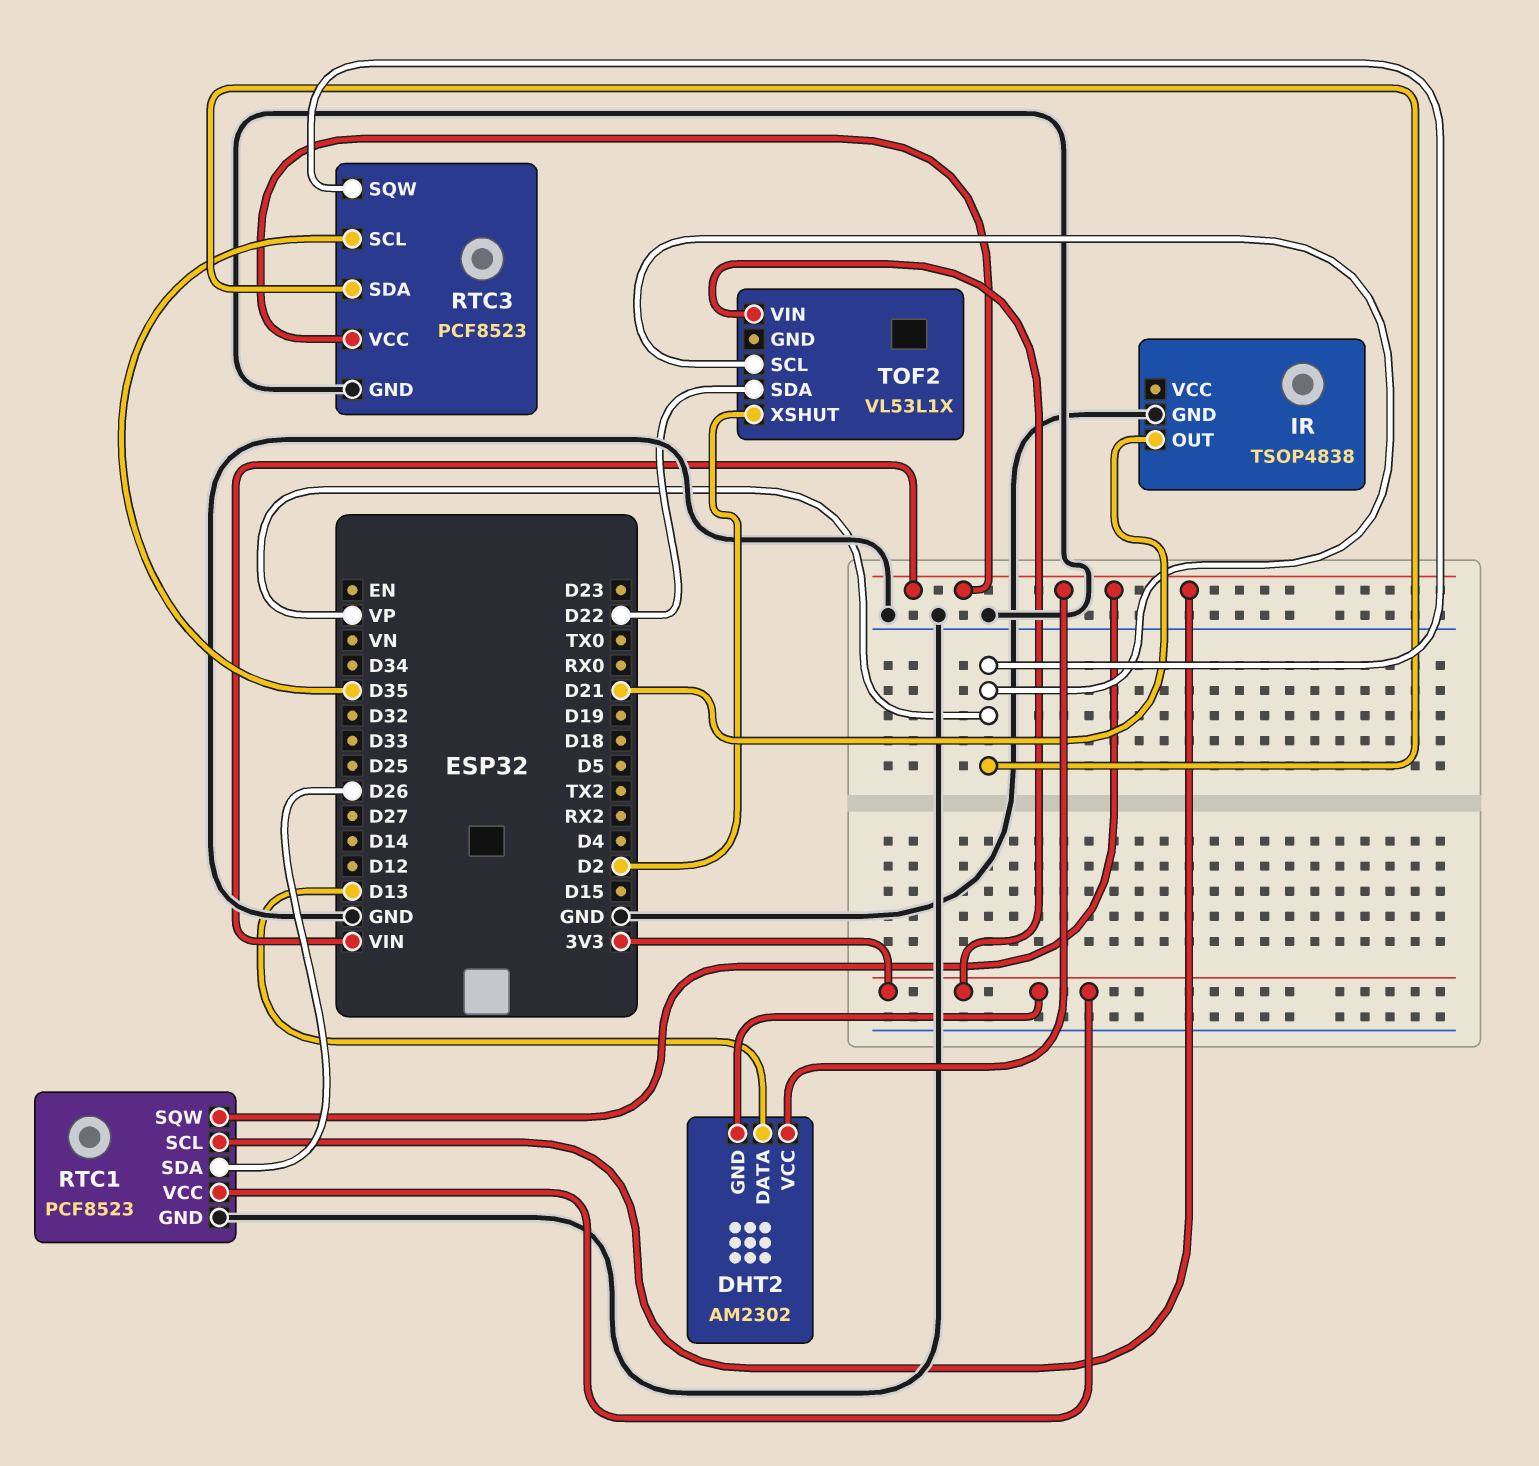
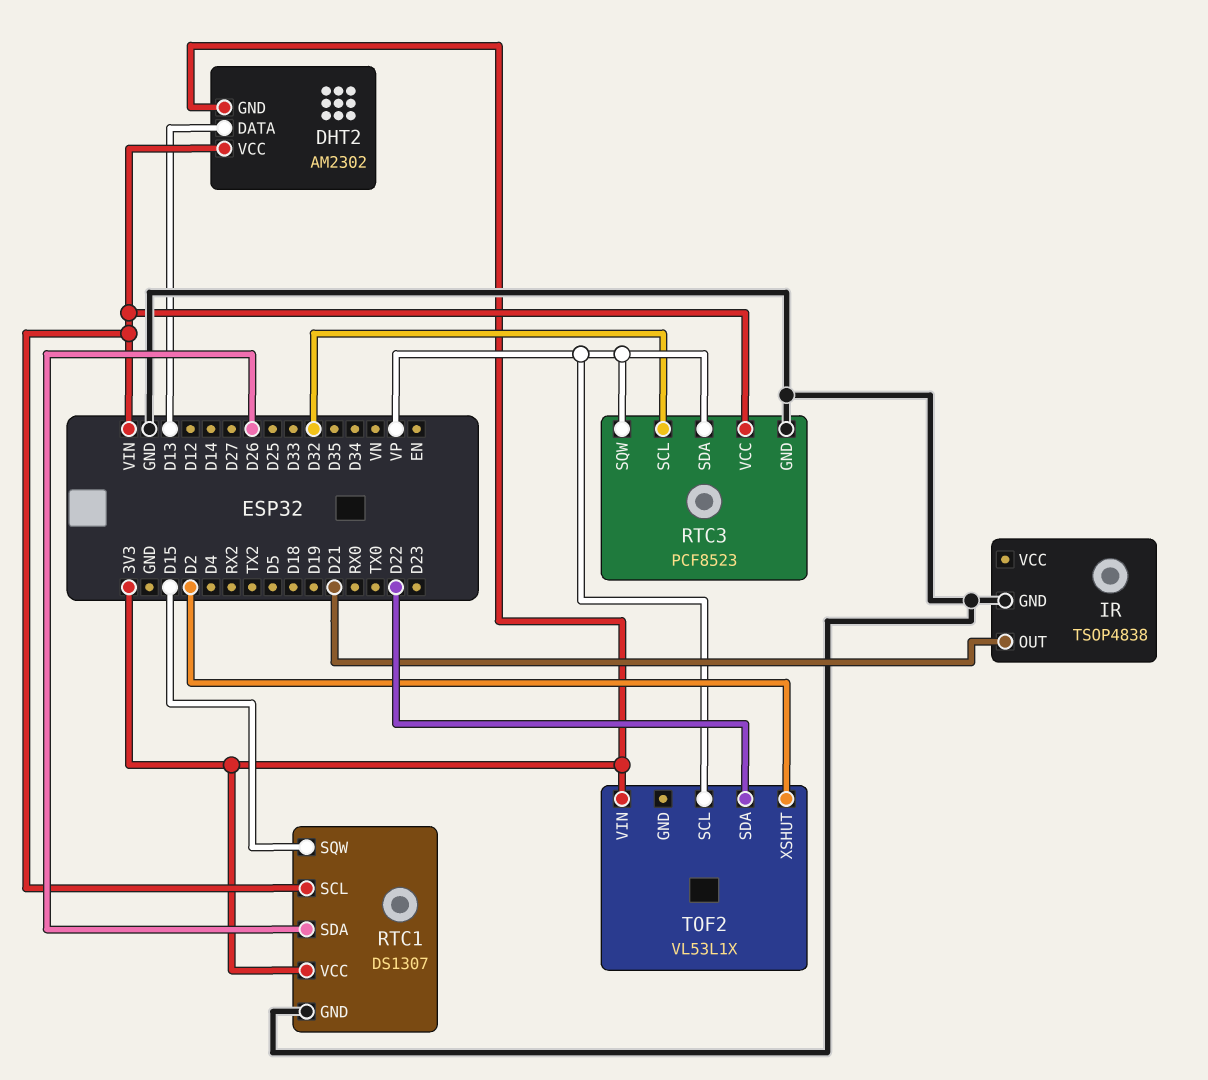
RTC1: PCF8523 -> DS1307
RTC1 pin SQW: VIN -> D15
RTC3 pin SCL: D35 -> D32

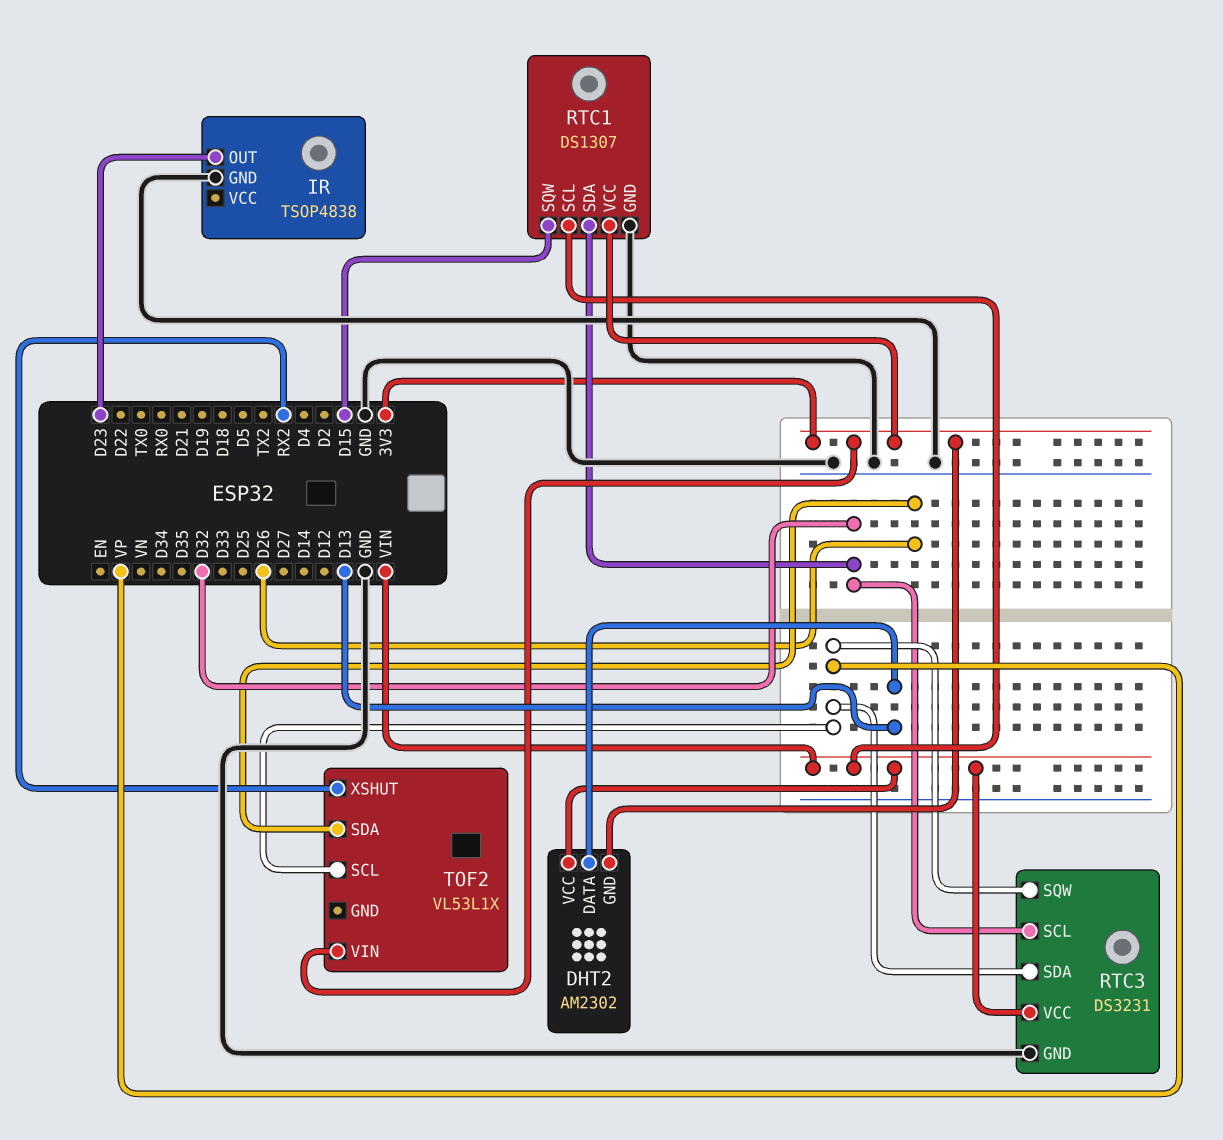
IR pin OUT: D21 -> D23
RTC1 pin SDA: D26 -> D32
RTC3: PCF8523 -> DS3231
TOF2 pin SDA: D22 -> D26
TOF2 pin XSHUT: D2 -> RX2

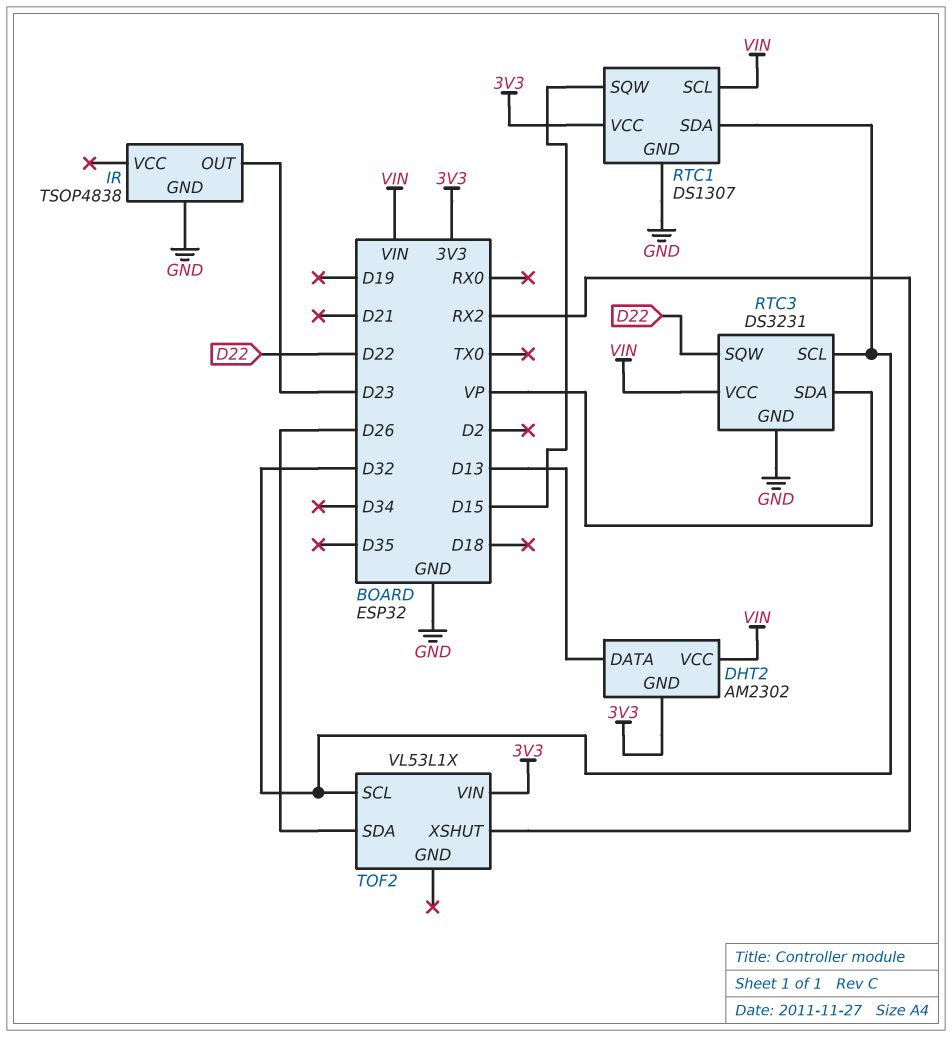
RTC3 pin SQW: VP -> D22
TOF2 pin SCL: VP -> D32

